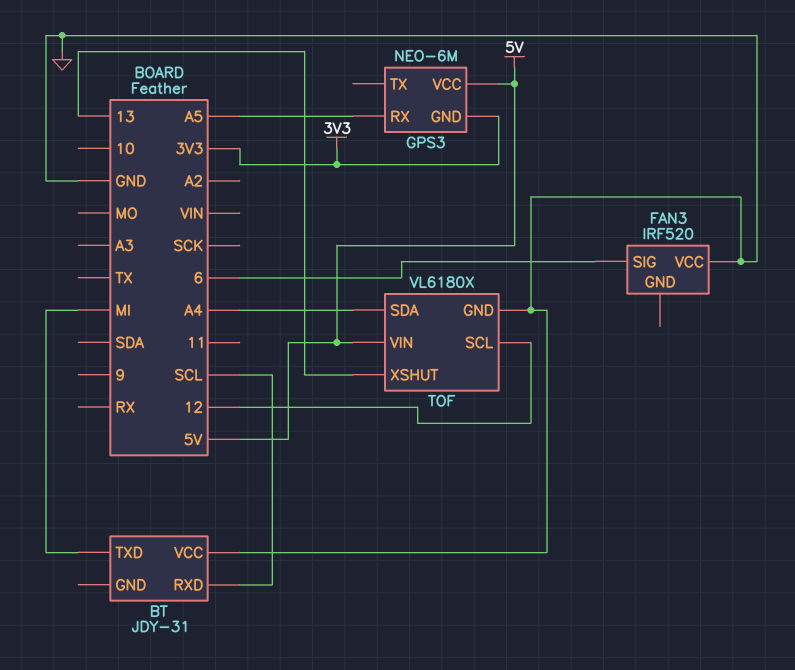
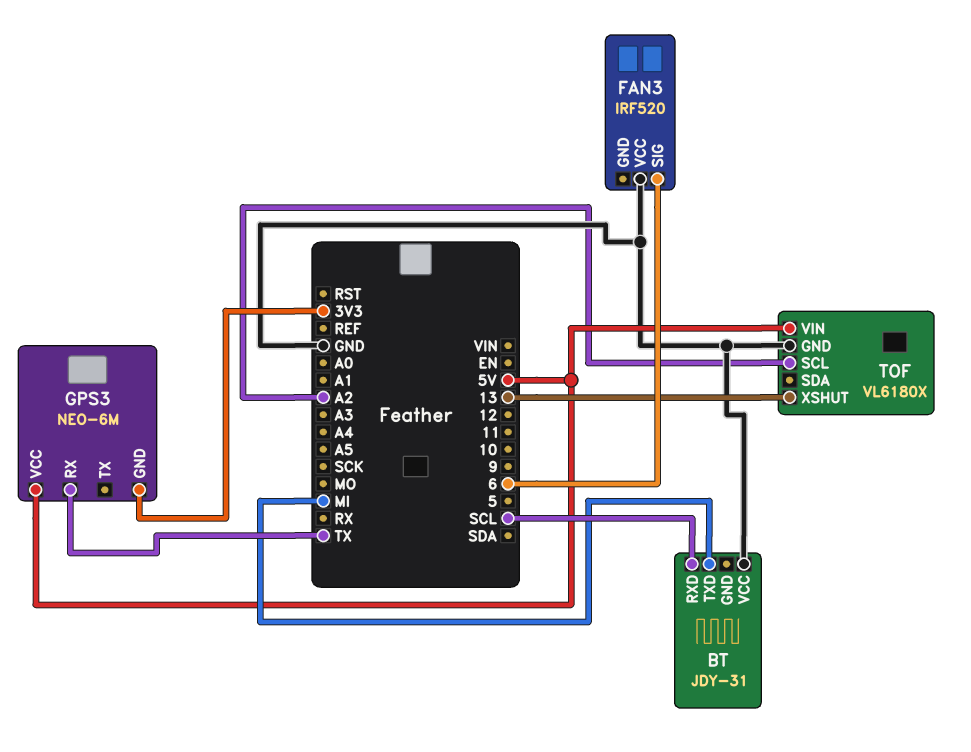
GPS3 pin RX: A5 -> TX
TOF pin SCL: 12 -> A2
TOF pin SDA: A4 -> none

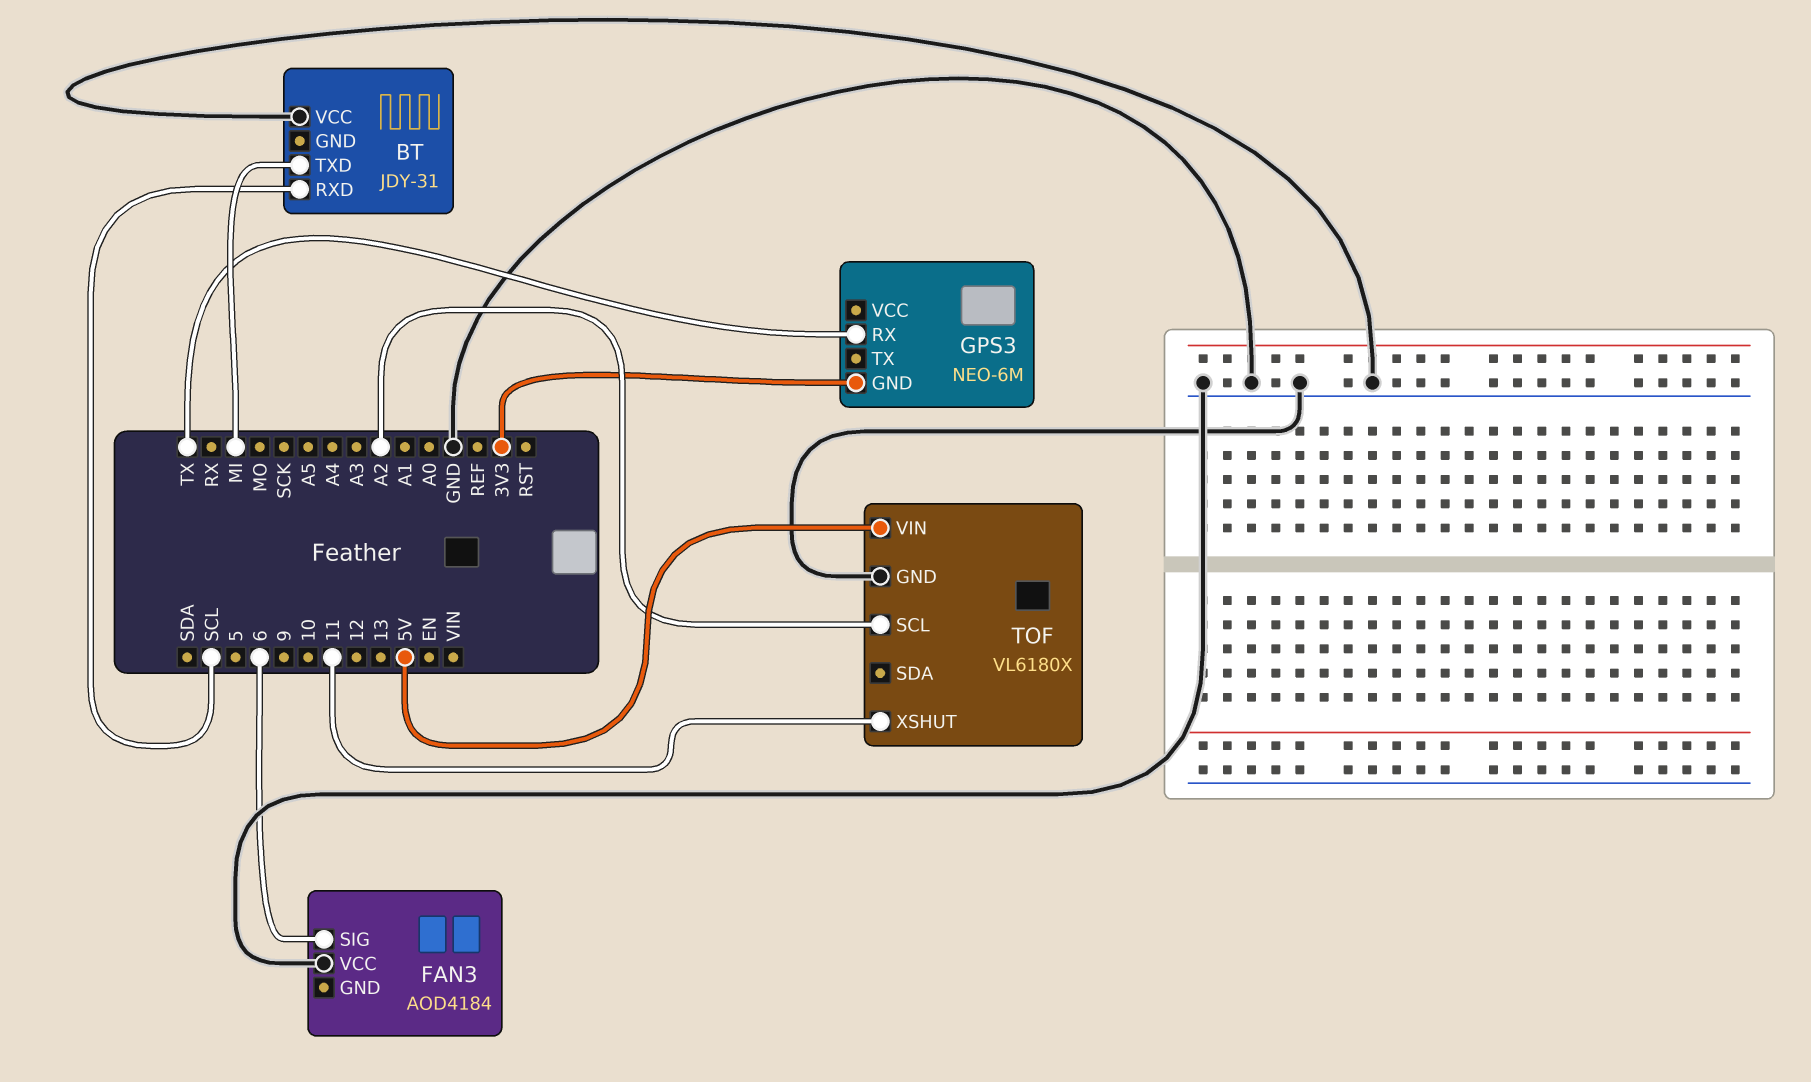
FAN3: IRF520 -> AOD4184
GPS3 pin VCC: 5V -> none
TOF pin XSHUT: 13 -> 11

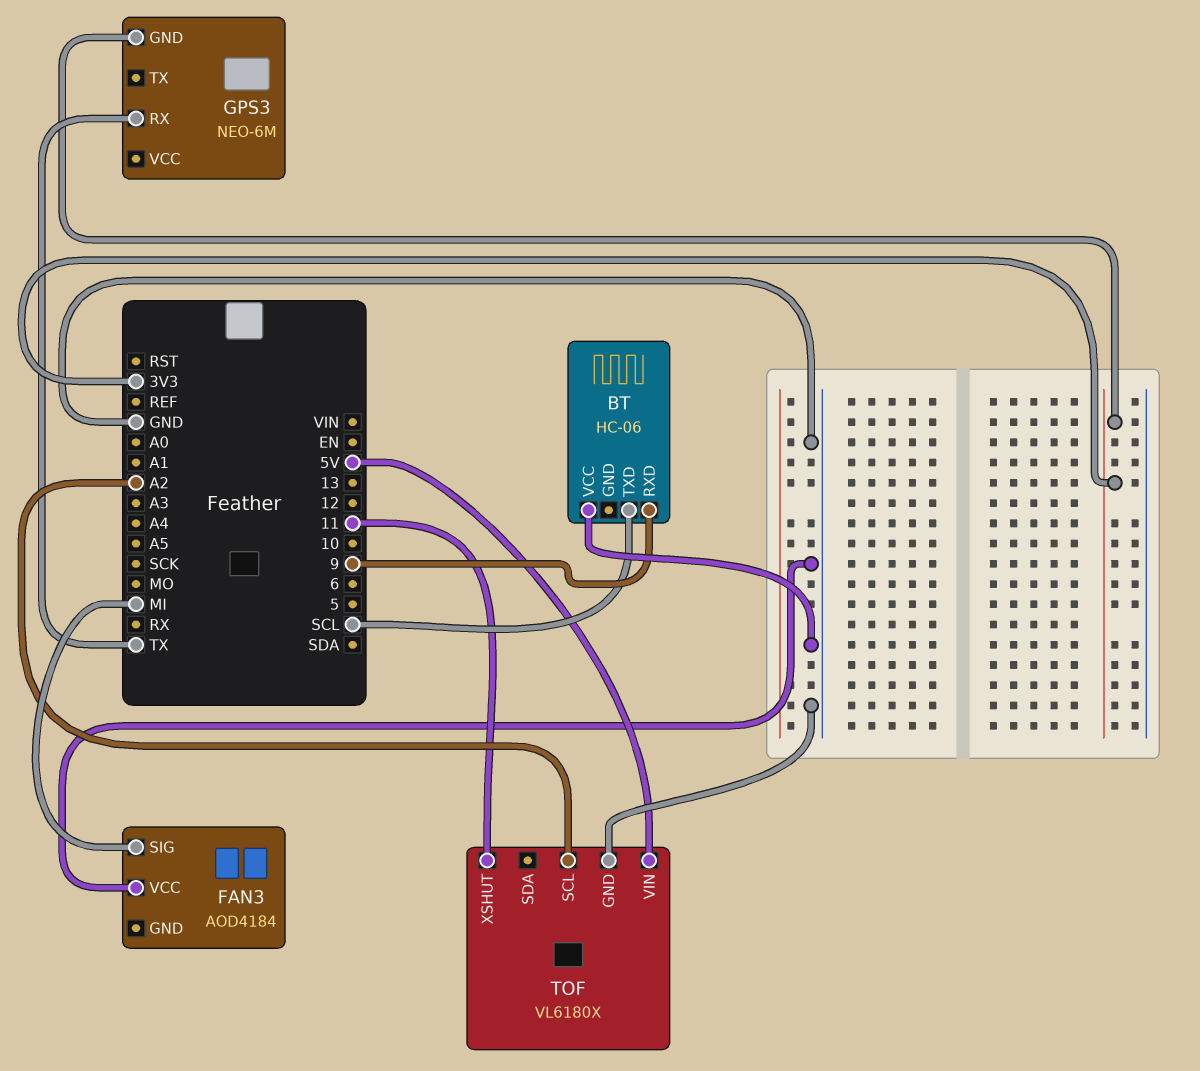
BT: JDY-31 -> HC-06
BT pin RXD: SCL -> 9
BT pin TXD: MI -> SCL
FAN3 pin SIG: 6 -> MI

